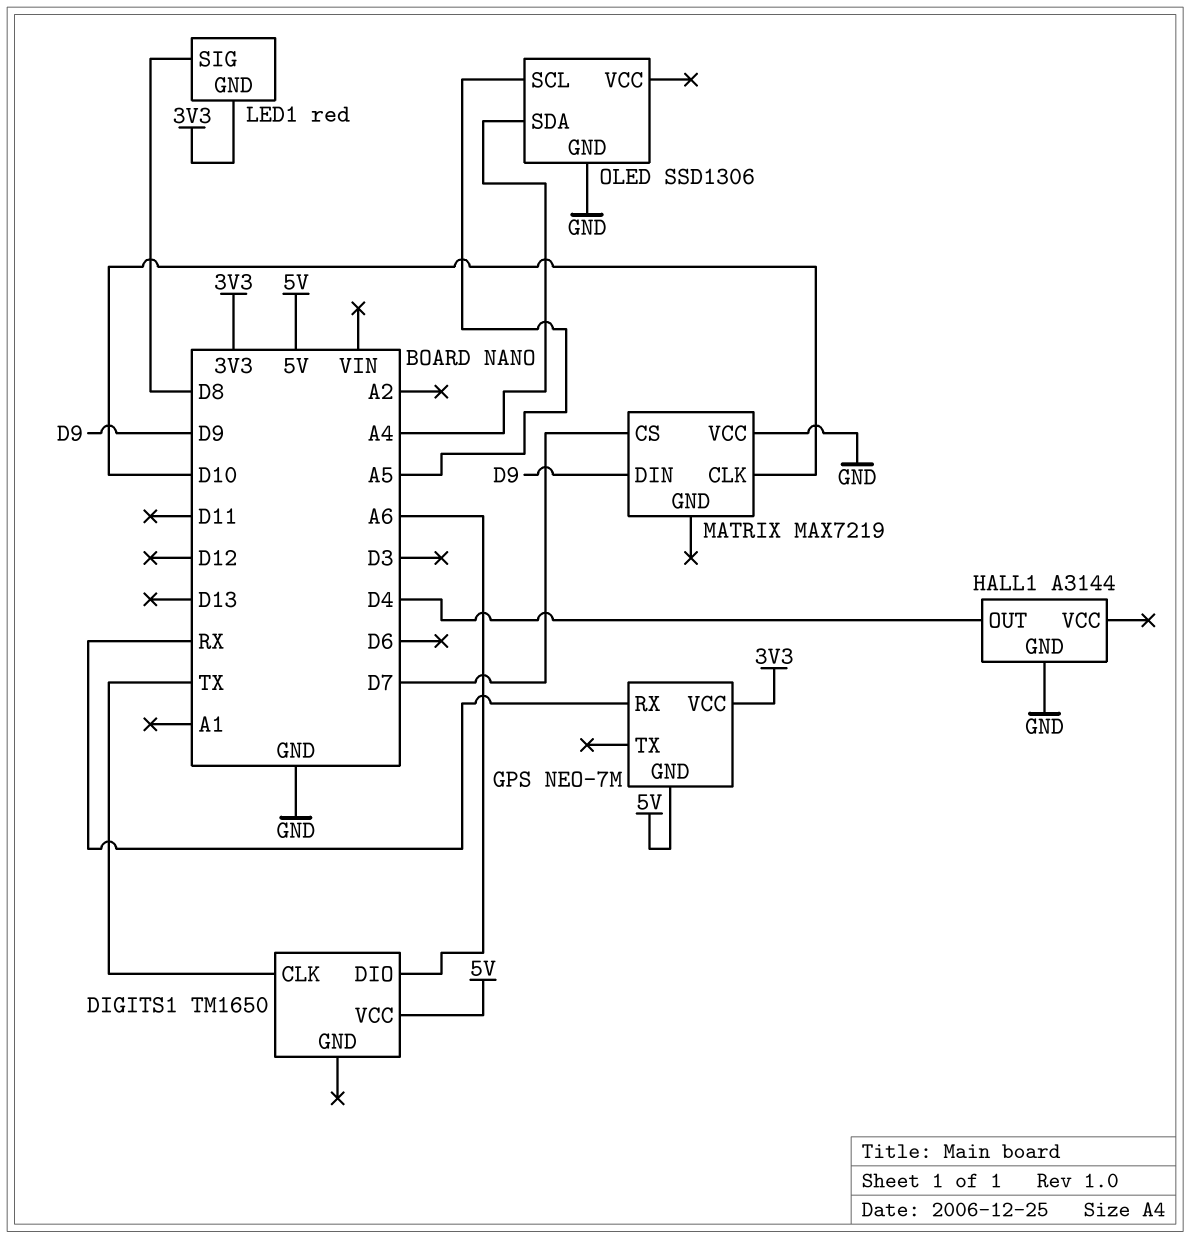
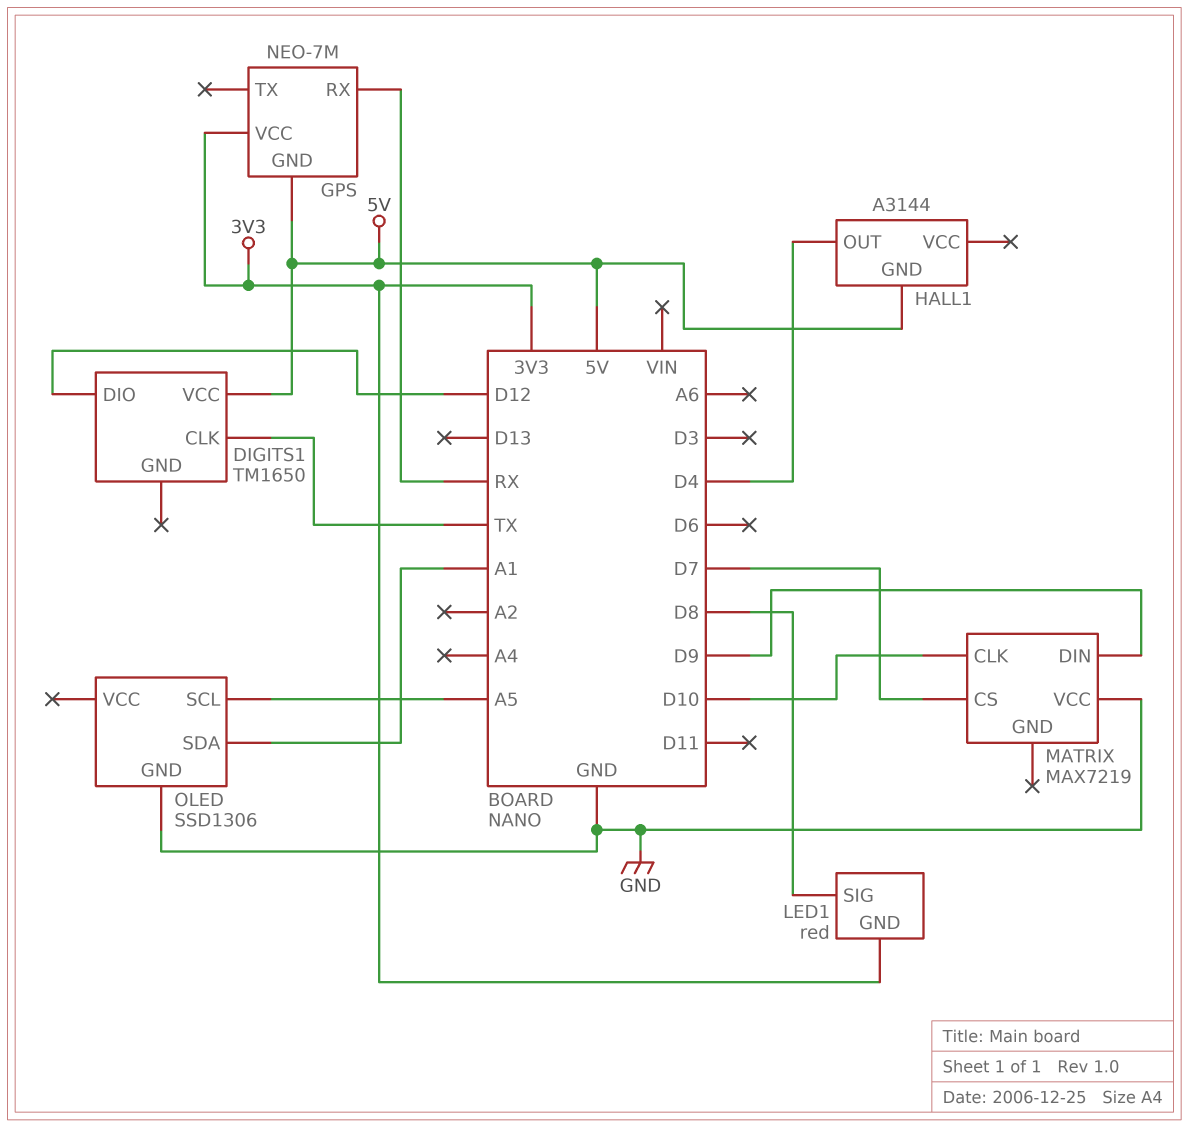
DIGITS1 pin DIO: A6 -> D12
HALL1 pin GND: GND -> 5V
OLED pin SDA: A4 -> A1

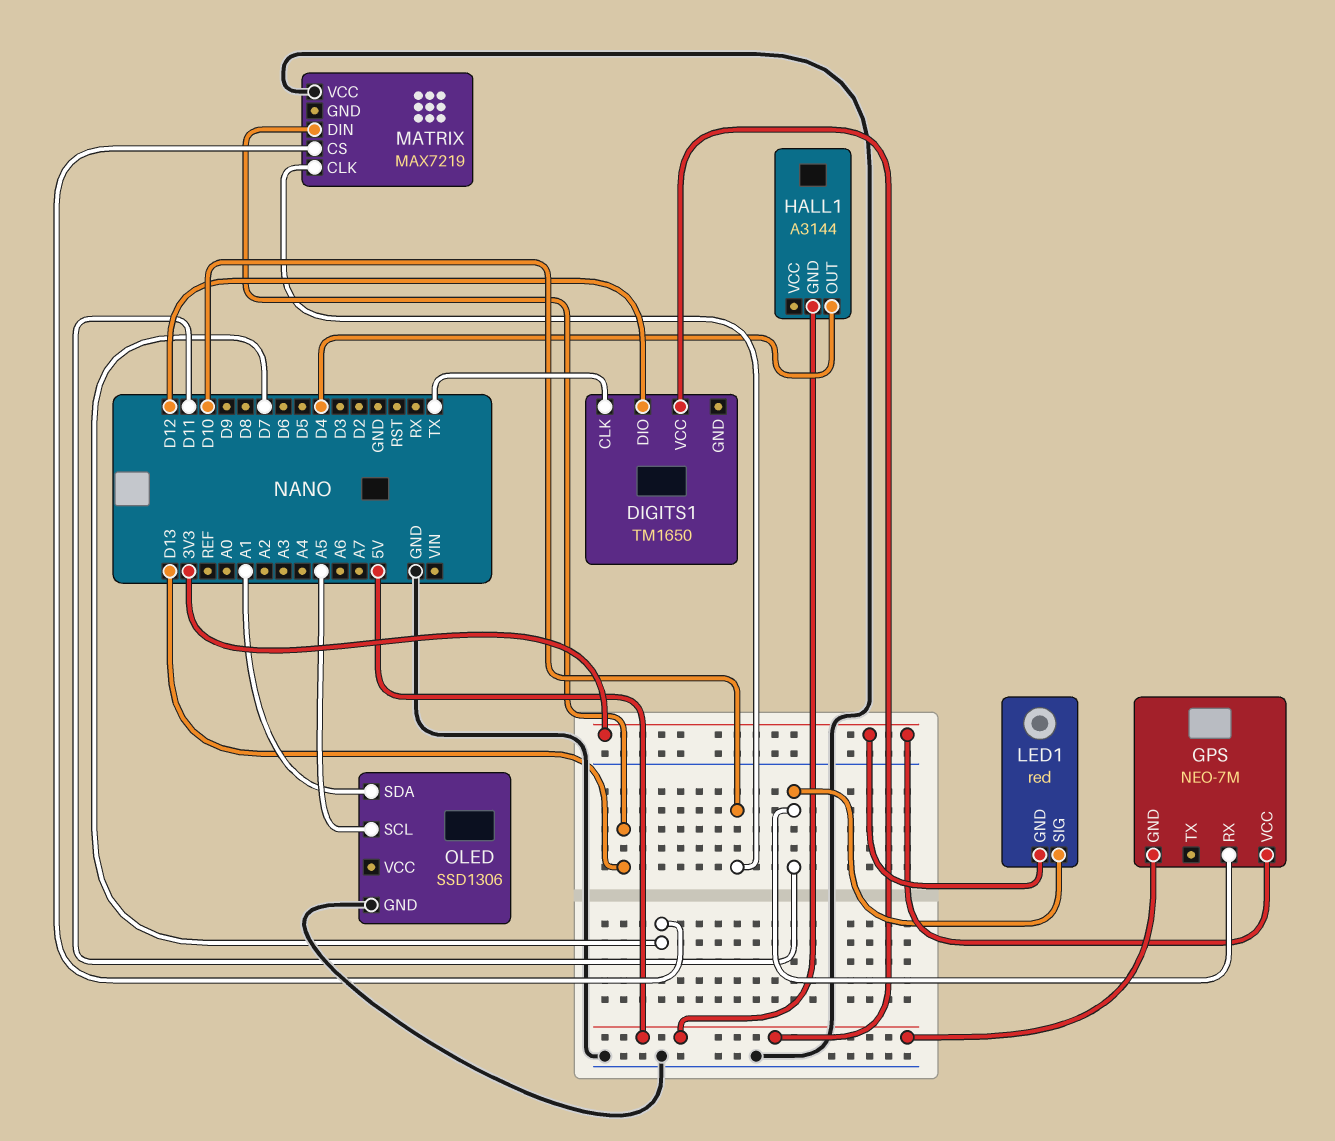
GPS pin RX: RX -> D11
LED1 pin SIG: D8 -> D11
MATRIX pin DIN: D9 -> D13

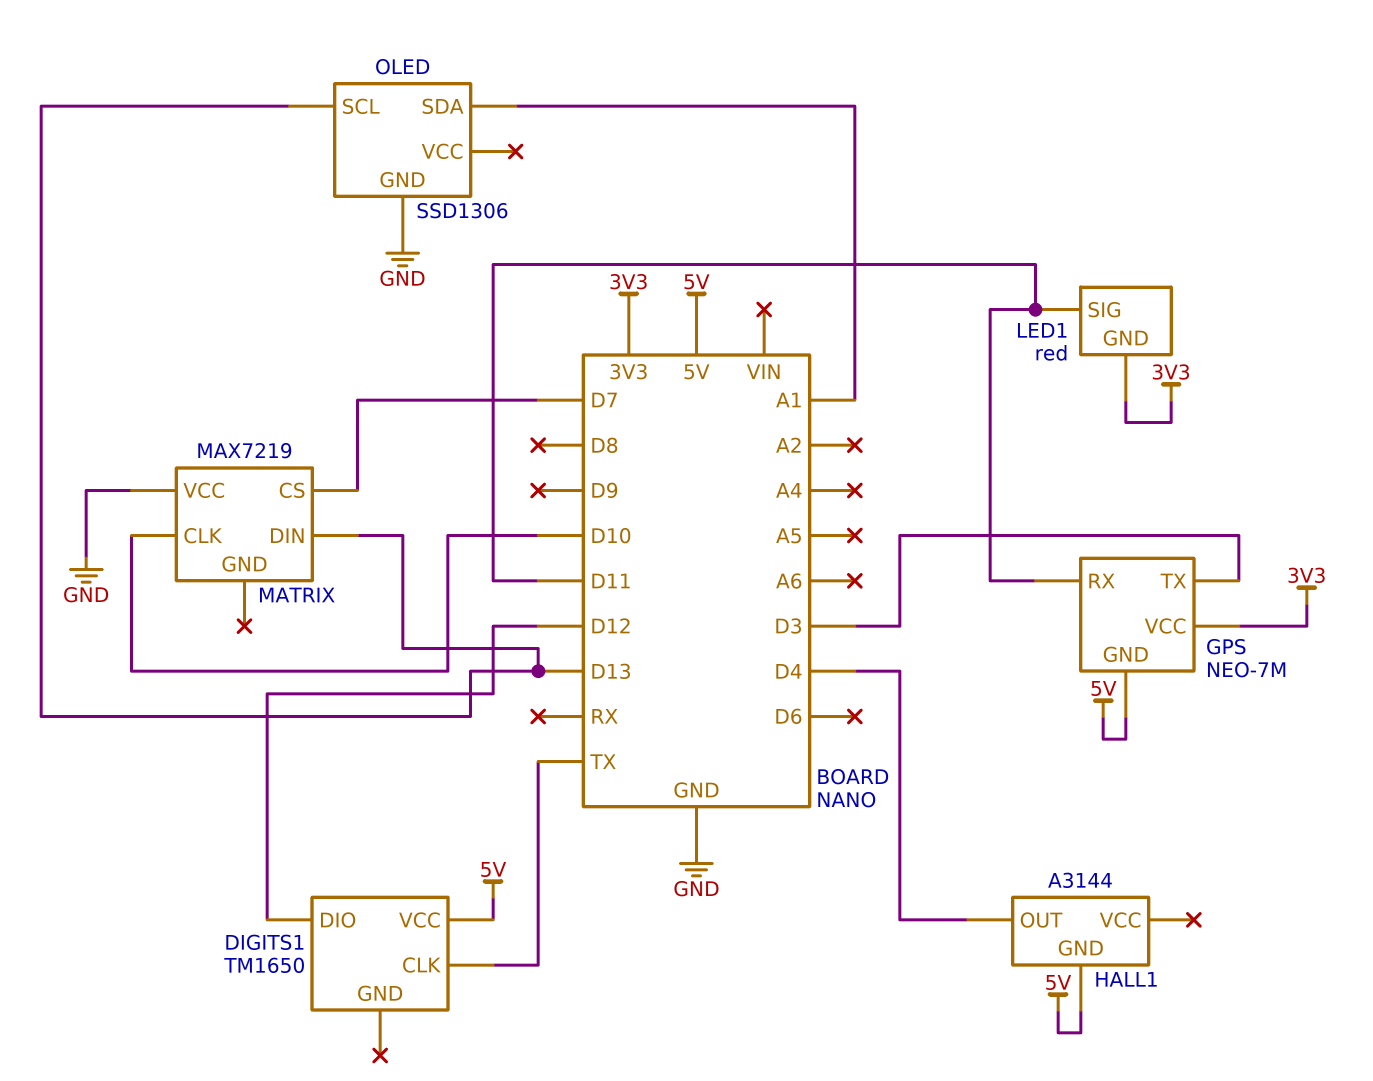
GPS pin TX: none -> D3
OLED pin SCL: A5 -> D13

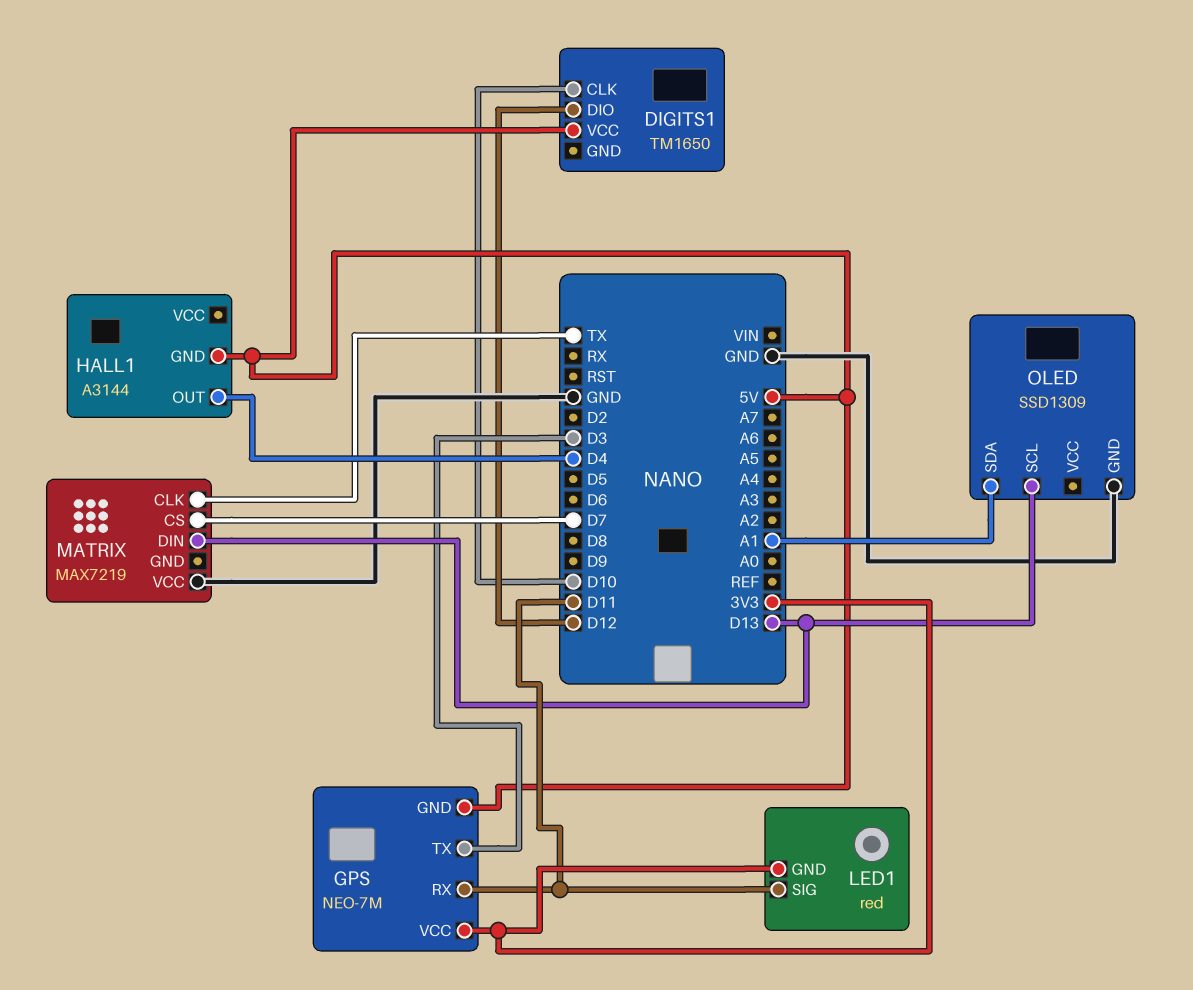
DIGITS1 pin CLK: TX -> D10
MATRIX pin CLK: D10 -> TX
OLED: SSD1306 -> SSD1309

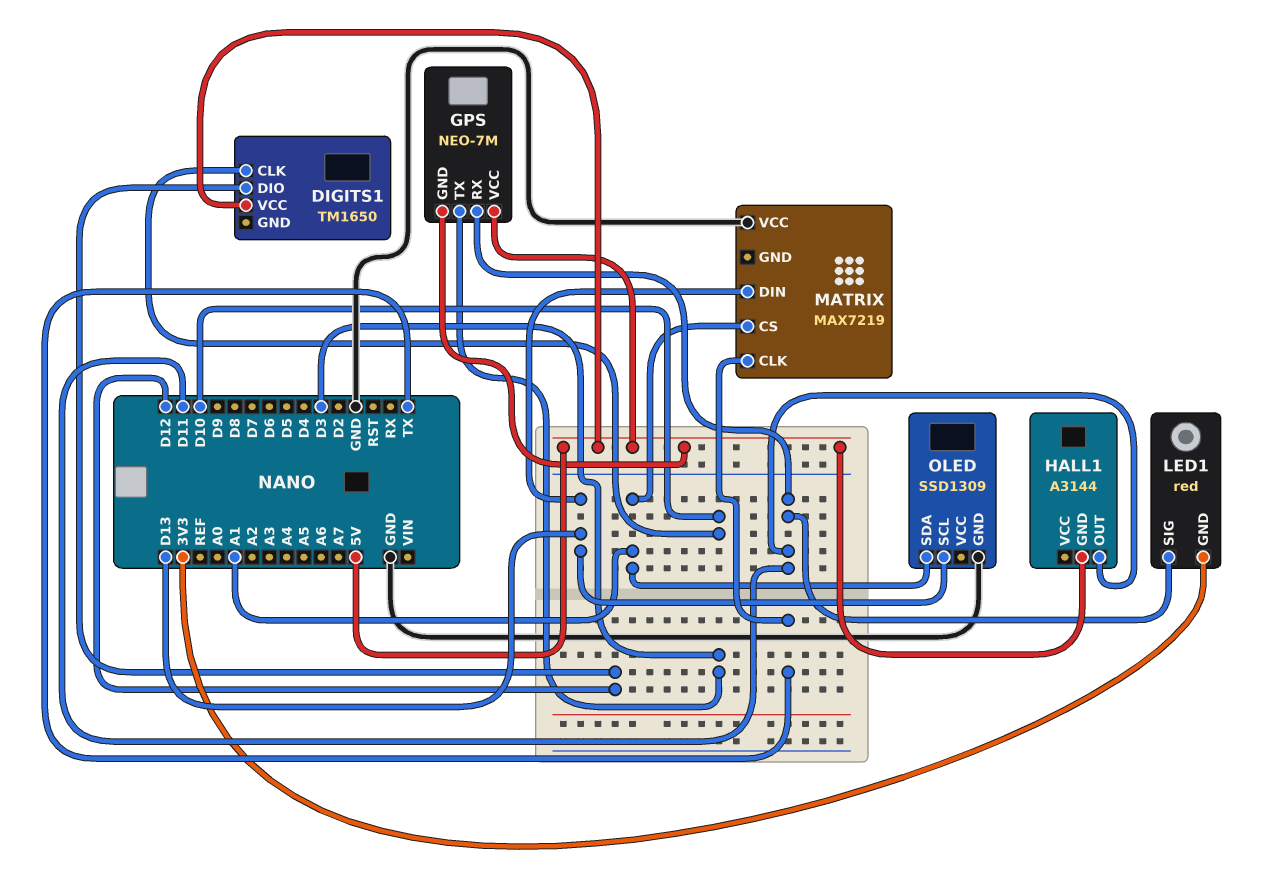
GPS pin VCC: 3V3 -> 5V
HALL1 pin OUT: D4 -> D11
MATRIX pin CS: D7 -> A1

